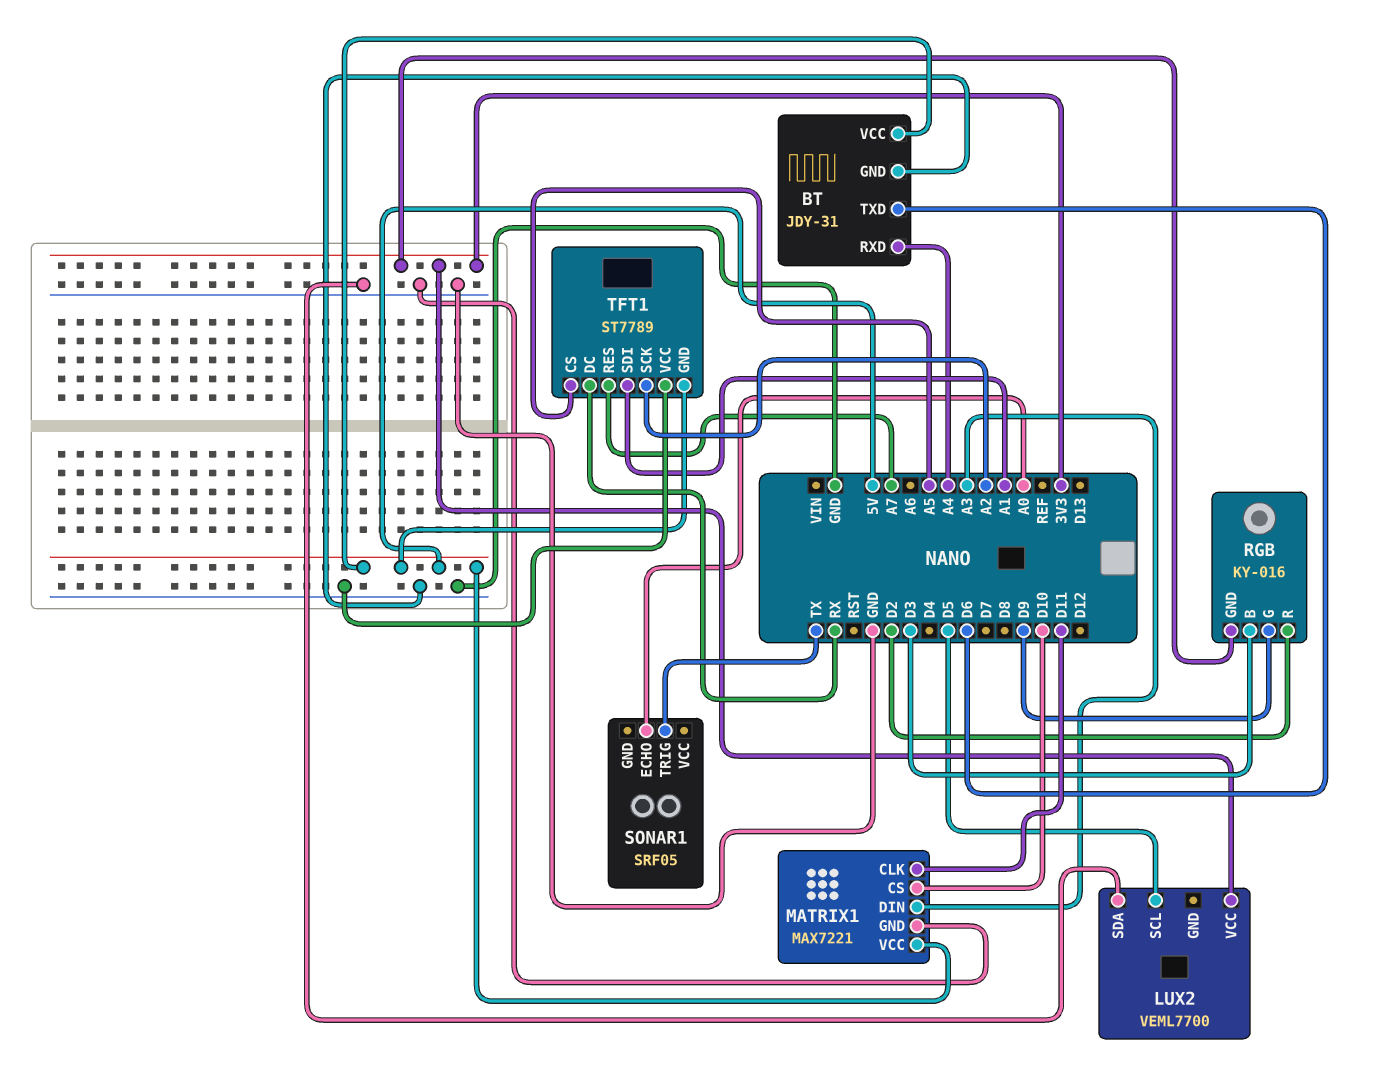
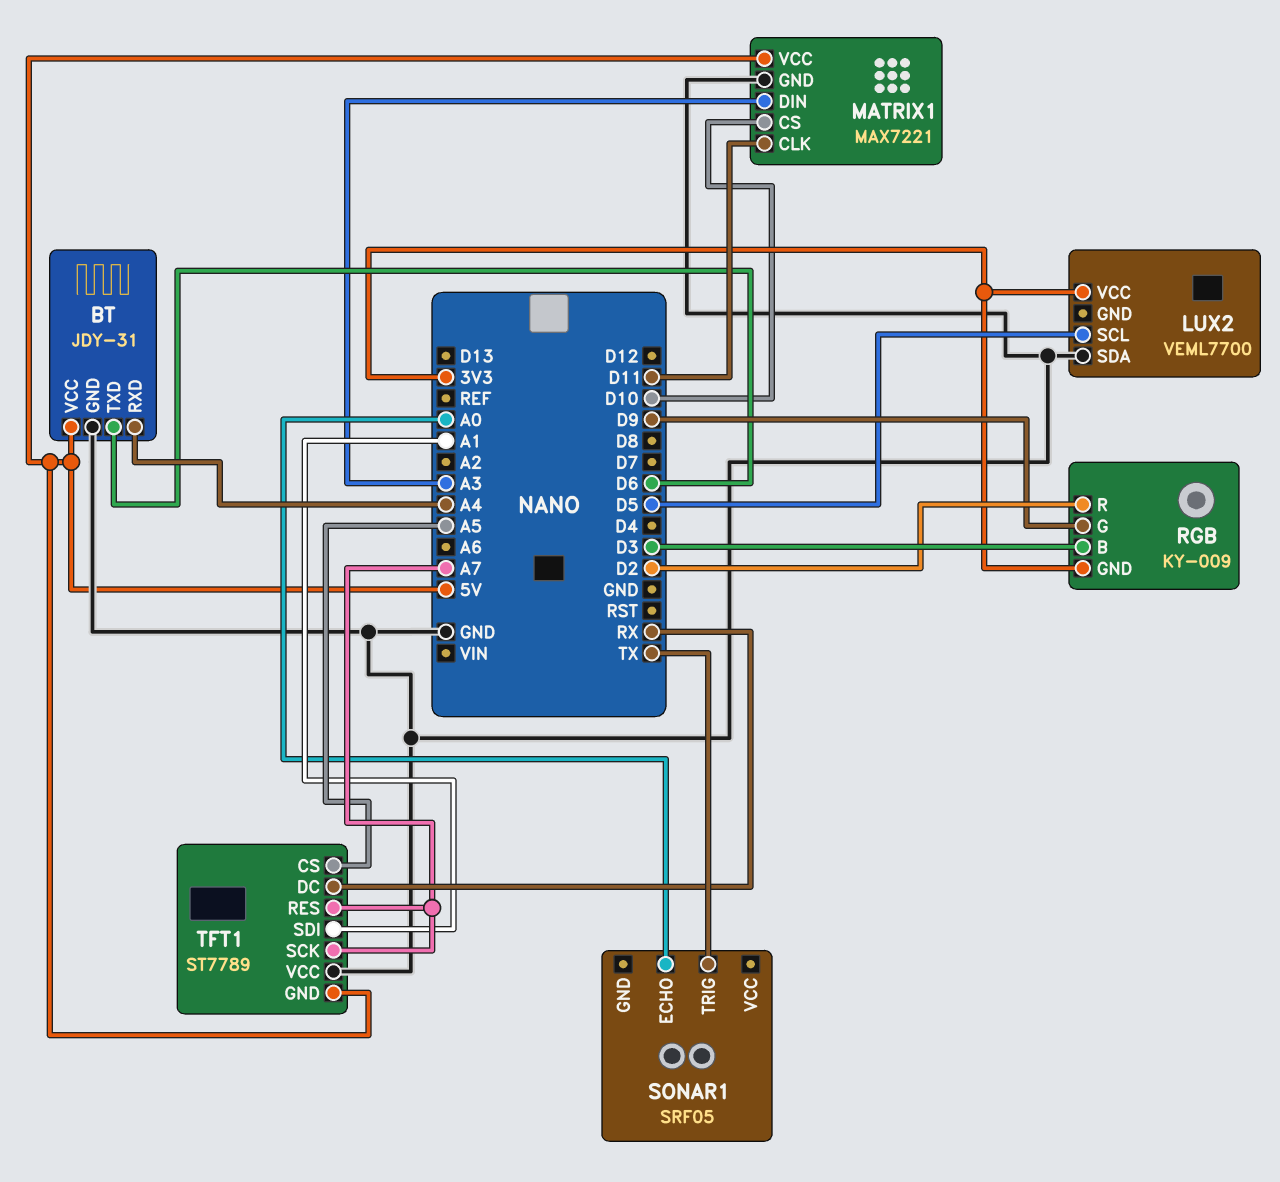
RGB: KY-016 -> KY-009
TFT1 pin SCK: A2 -> A7

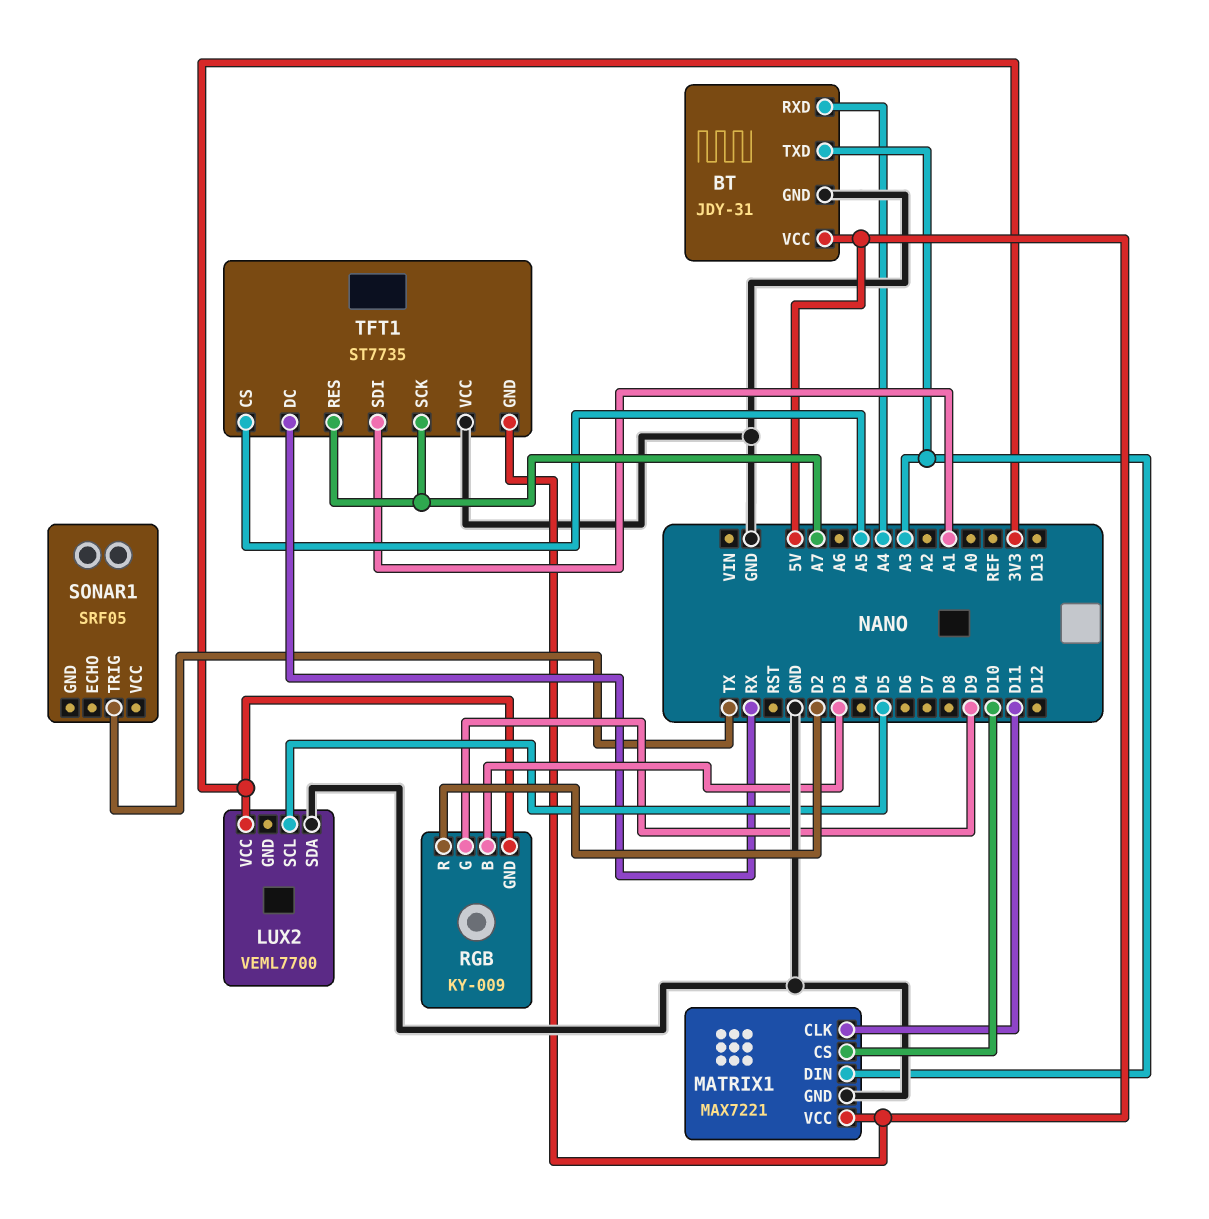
BT pin TXD: D6 -> A3
SONAR1 pin ECHO: A0 -> none
TFT1: ST7789 -> ST7735

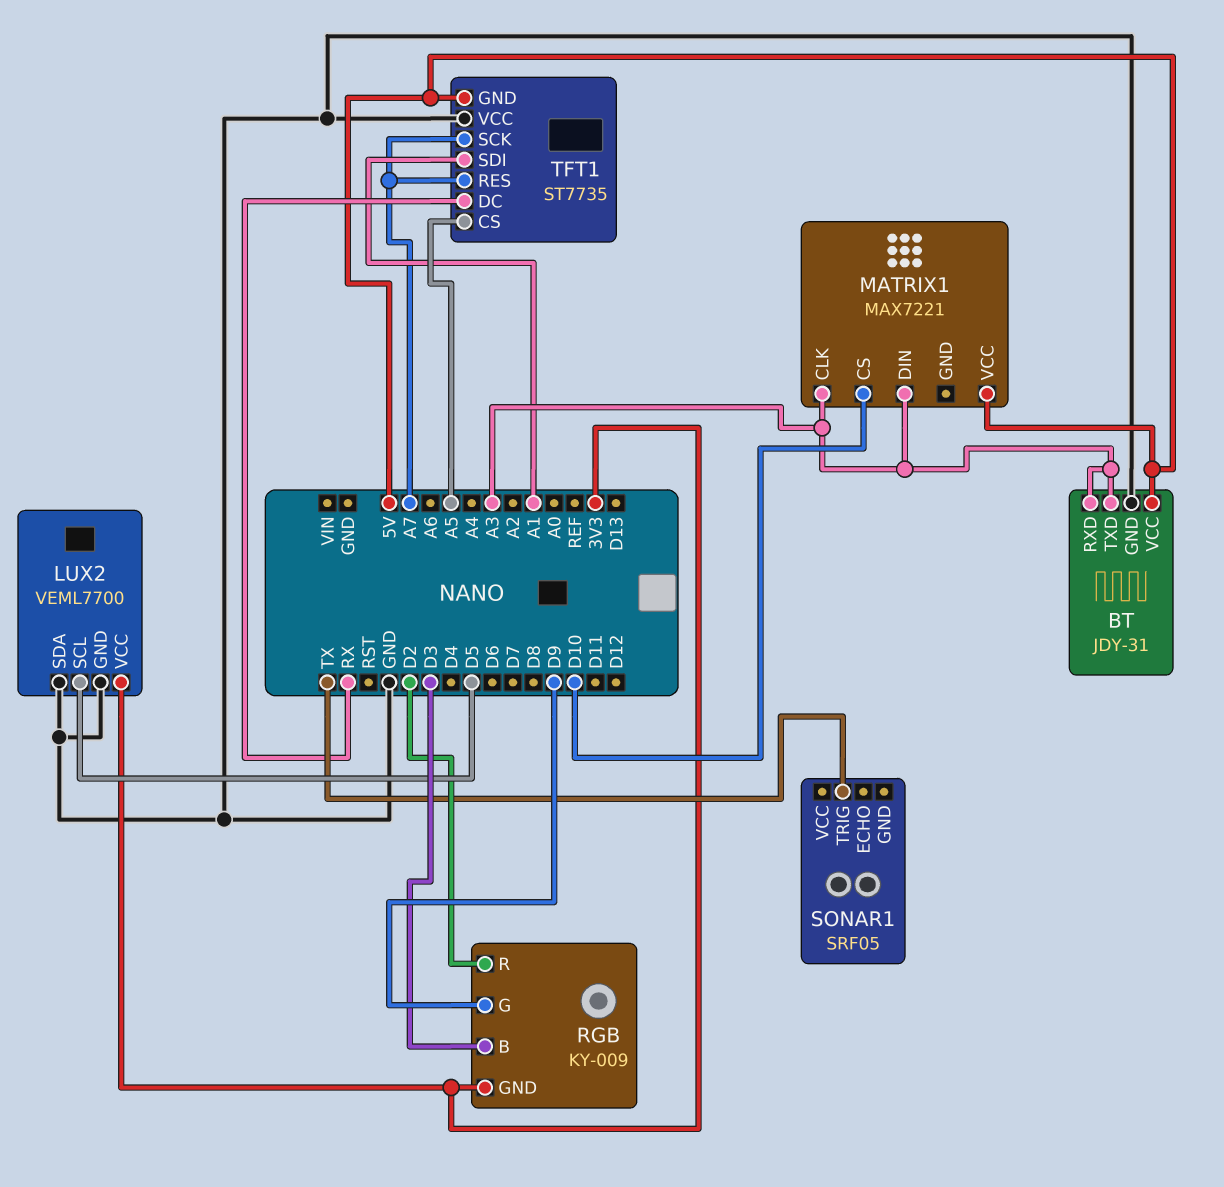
BT pin RXD: A4 -> A3
LUX2 pin GND: none -> GND
MATRIX1 pin CLK: D11 -> A3
MATRIX1 pin GND: GND -> none

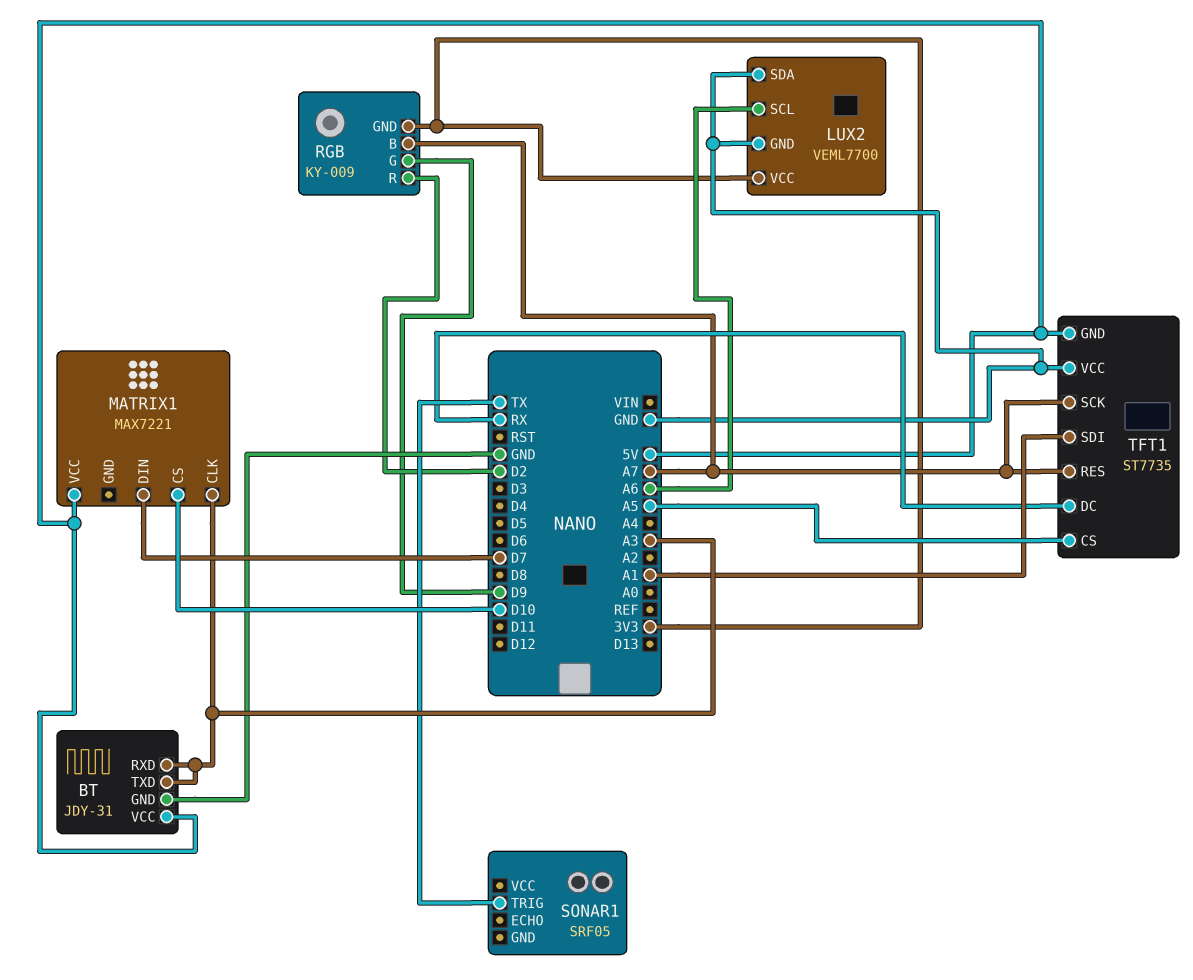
LUX2 pin SCL: D5 -> A6
MATRIX1 pin DIN: A3 -> D7
RGB pin B: D3 -> A7

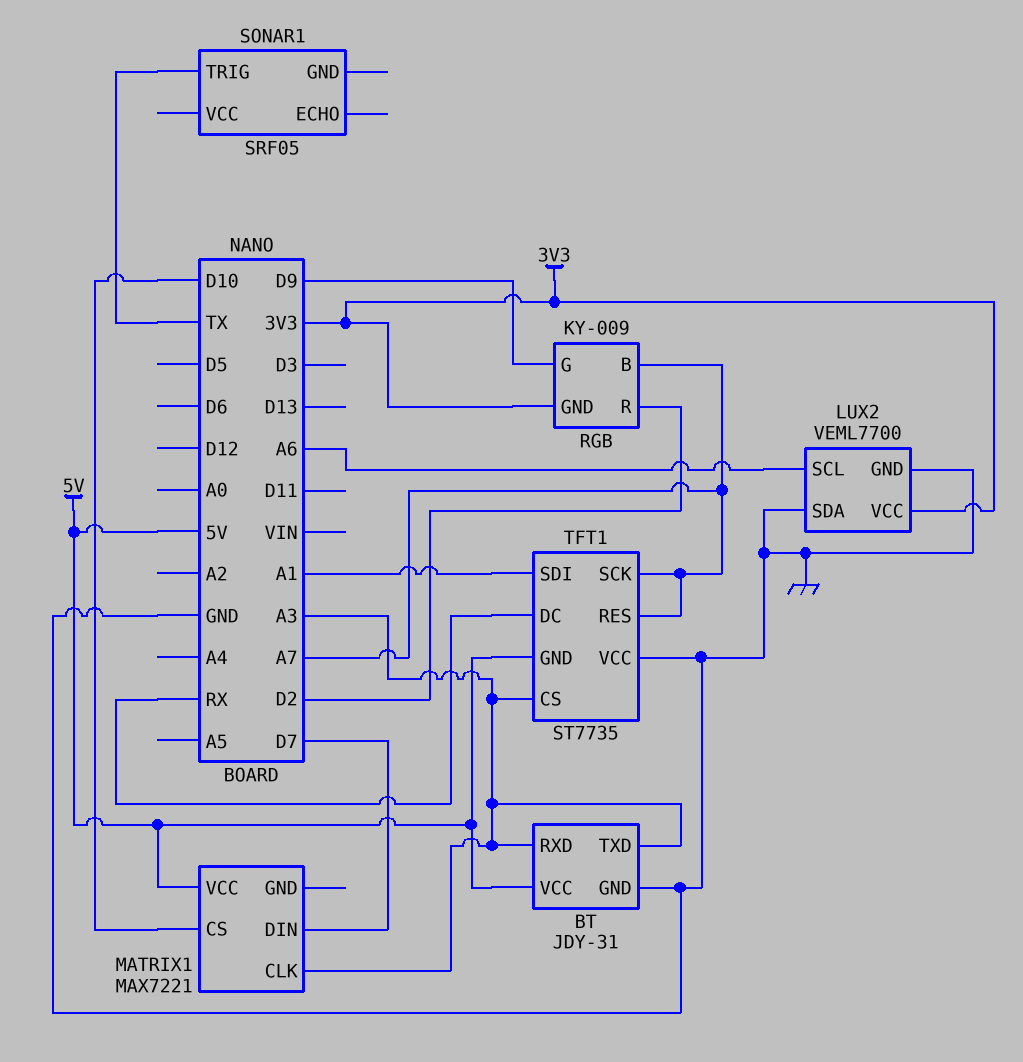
TFT1 pin CS: A5 -> A3

